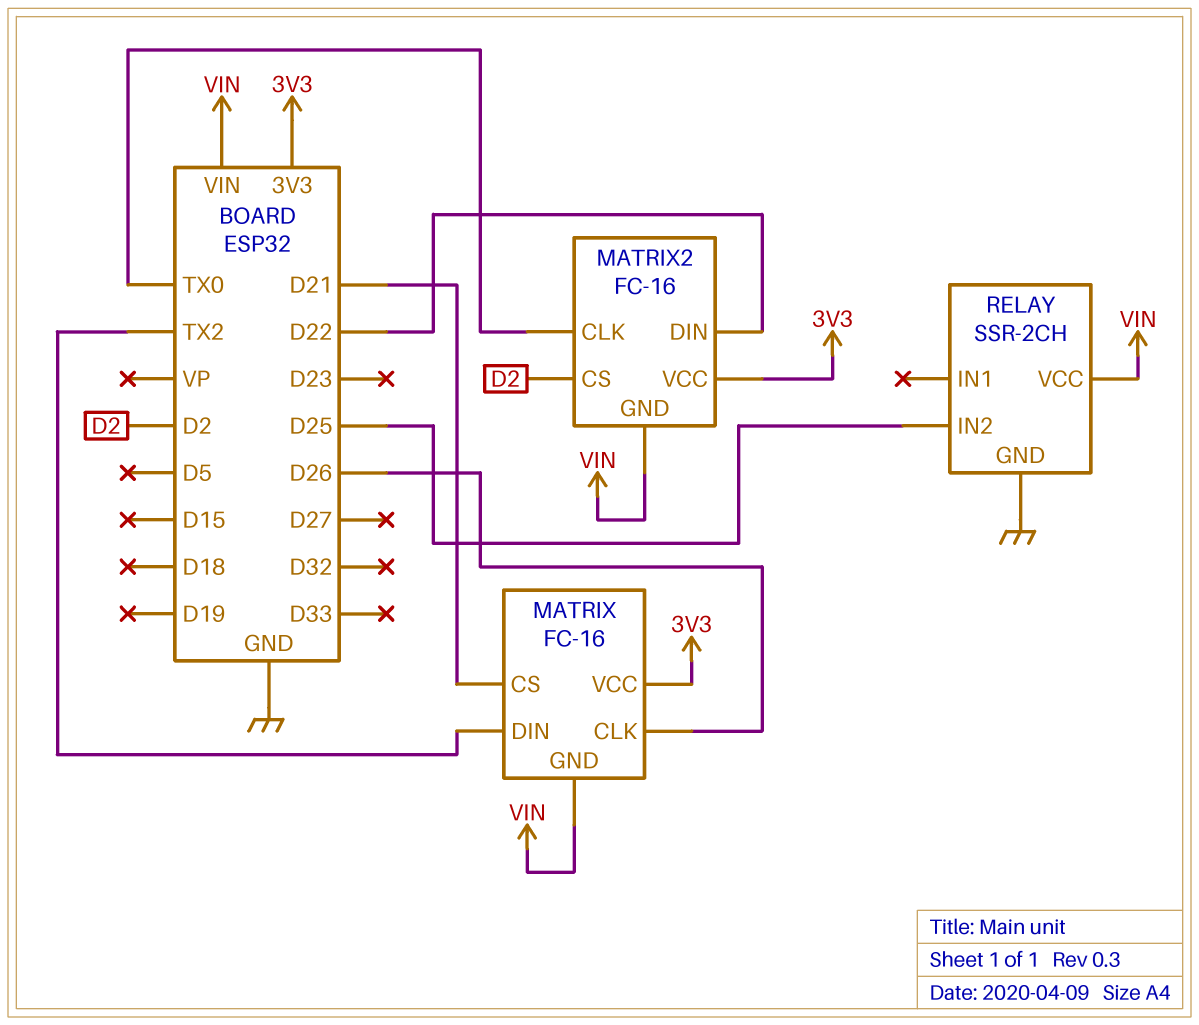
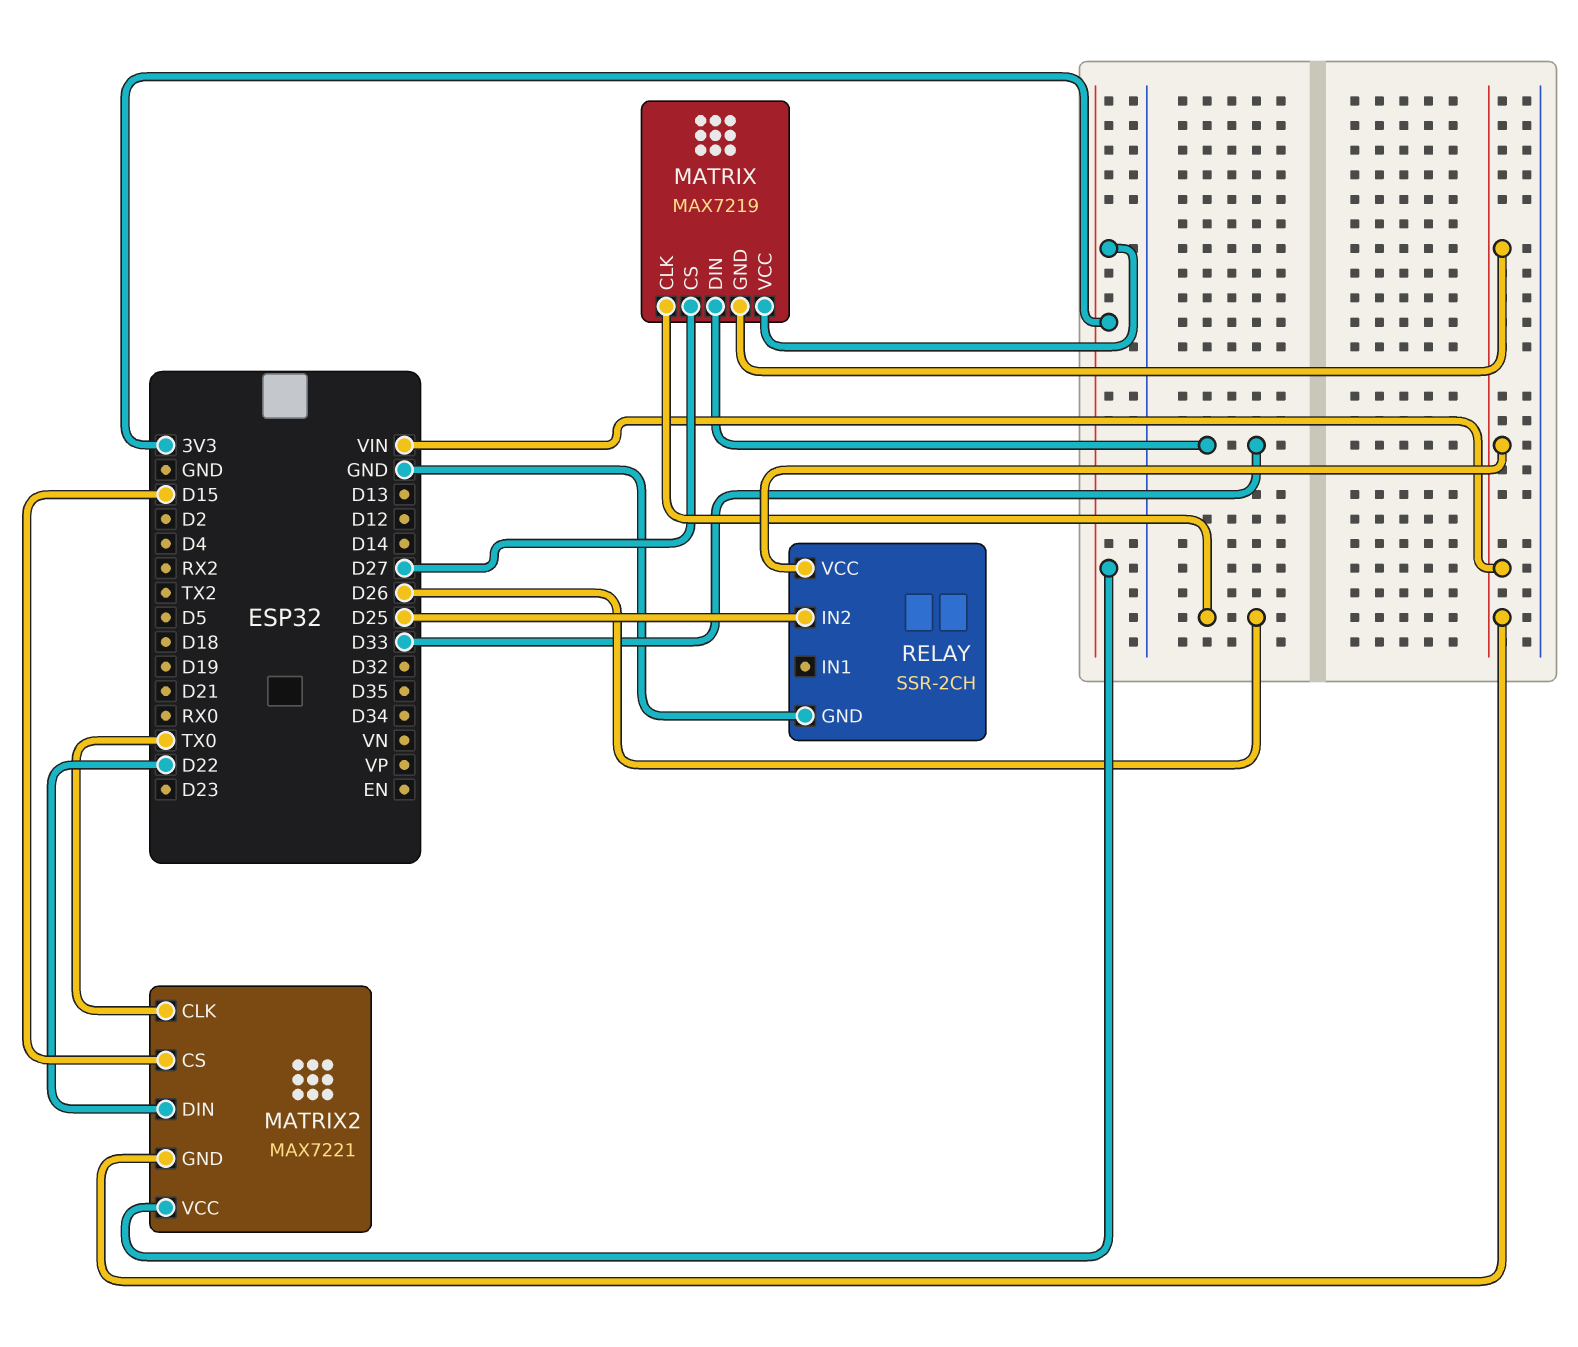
MATRIX: FC-16 -> MAX7219
MATRIX pin CS: D21 -> D27
MATRIX pin DIN: TX2 -> D33
MATRIX2: FC-16 -> MAX7221
MATRIX2 pin CS: D2 -> D15

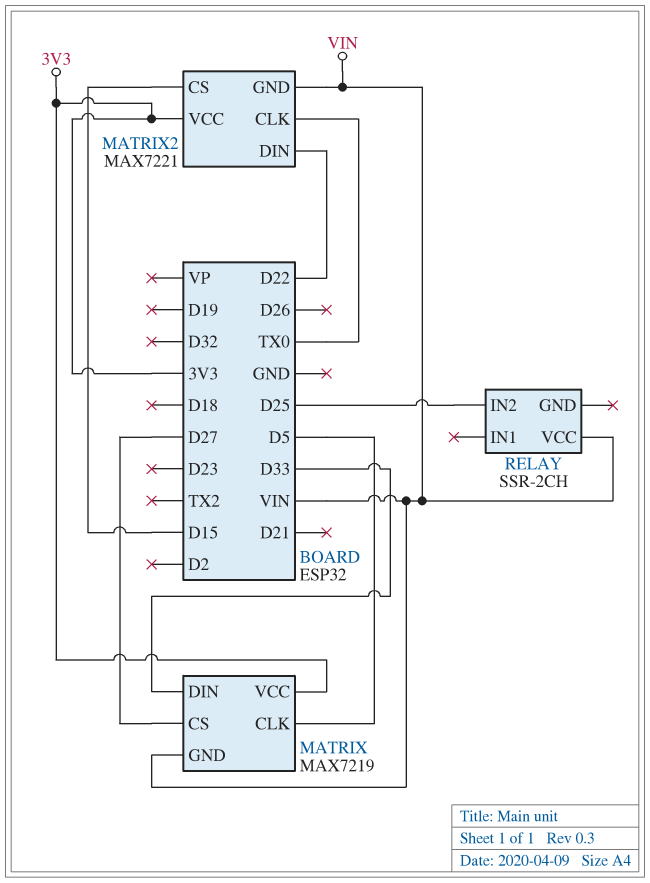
MATRIX pin CLK: D26 -> D5
RELAY pin GND: GND -> none

